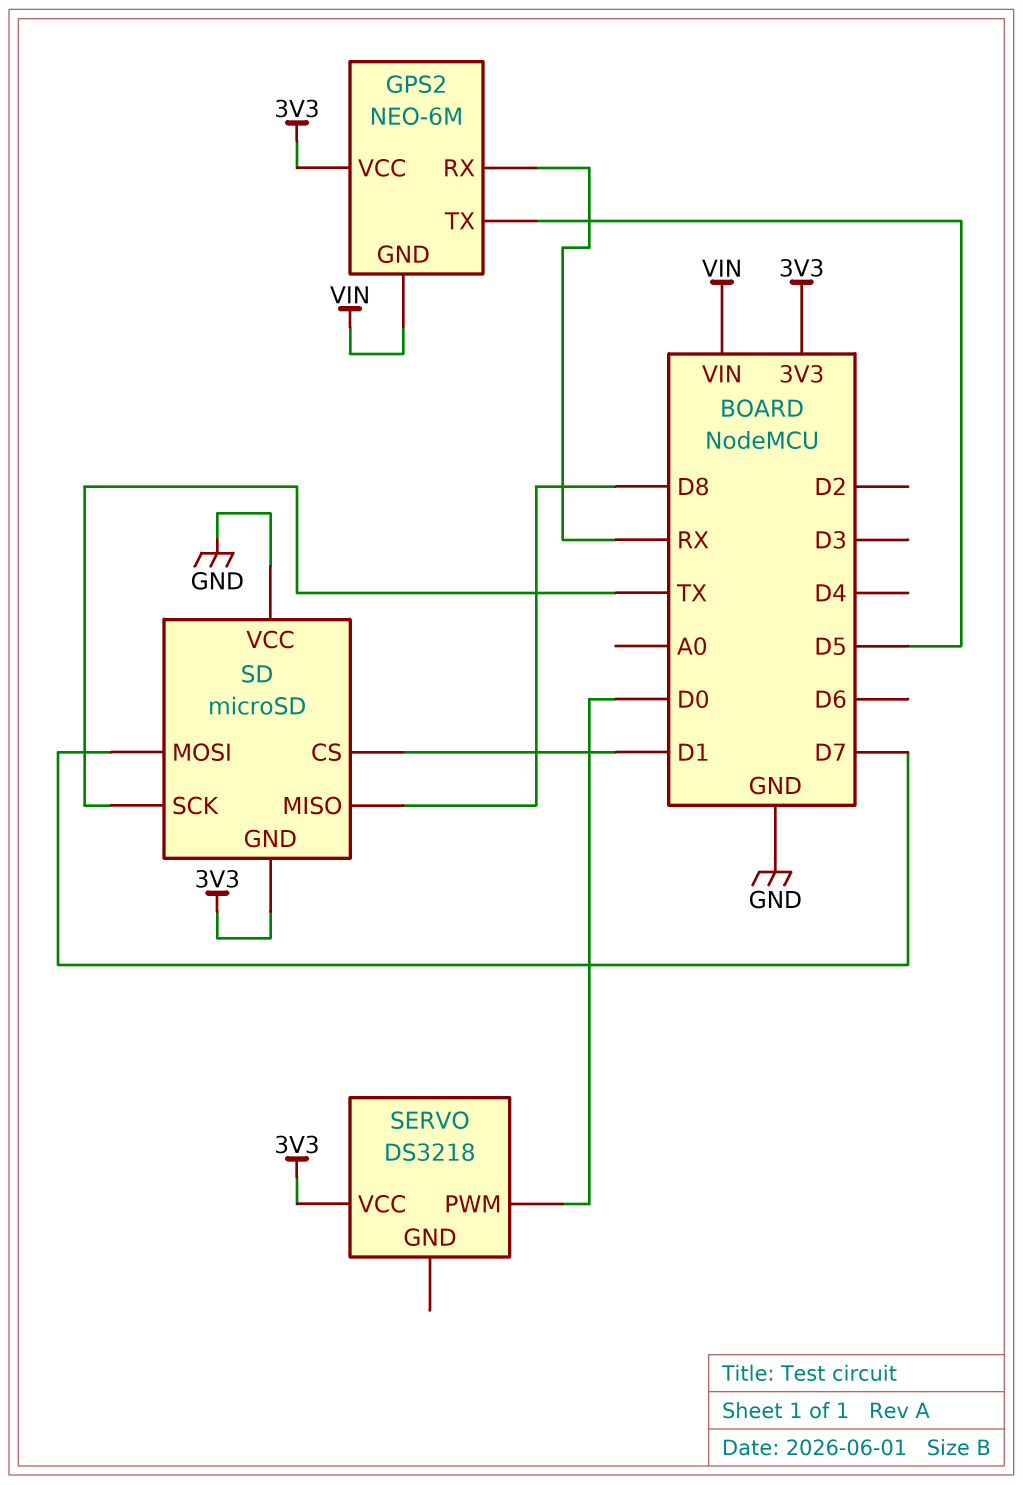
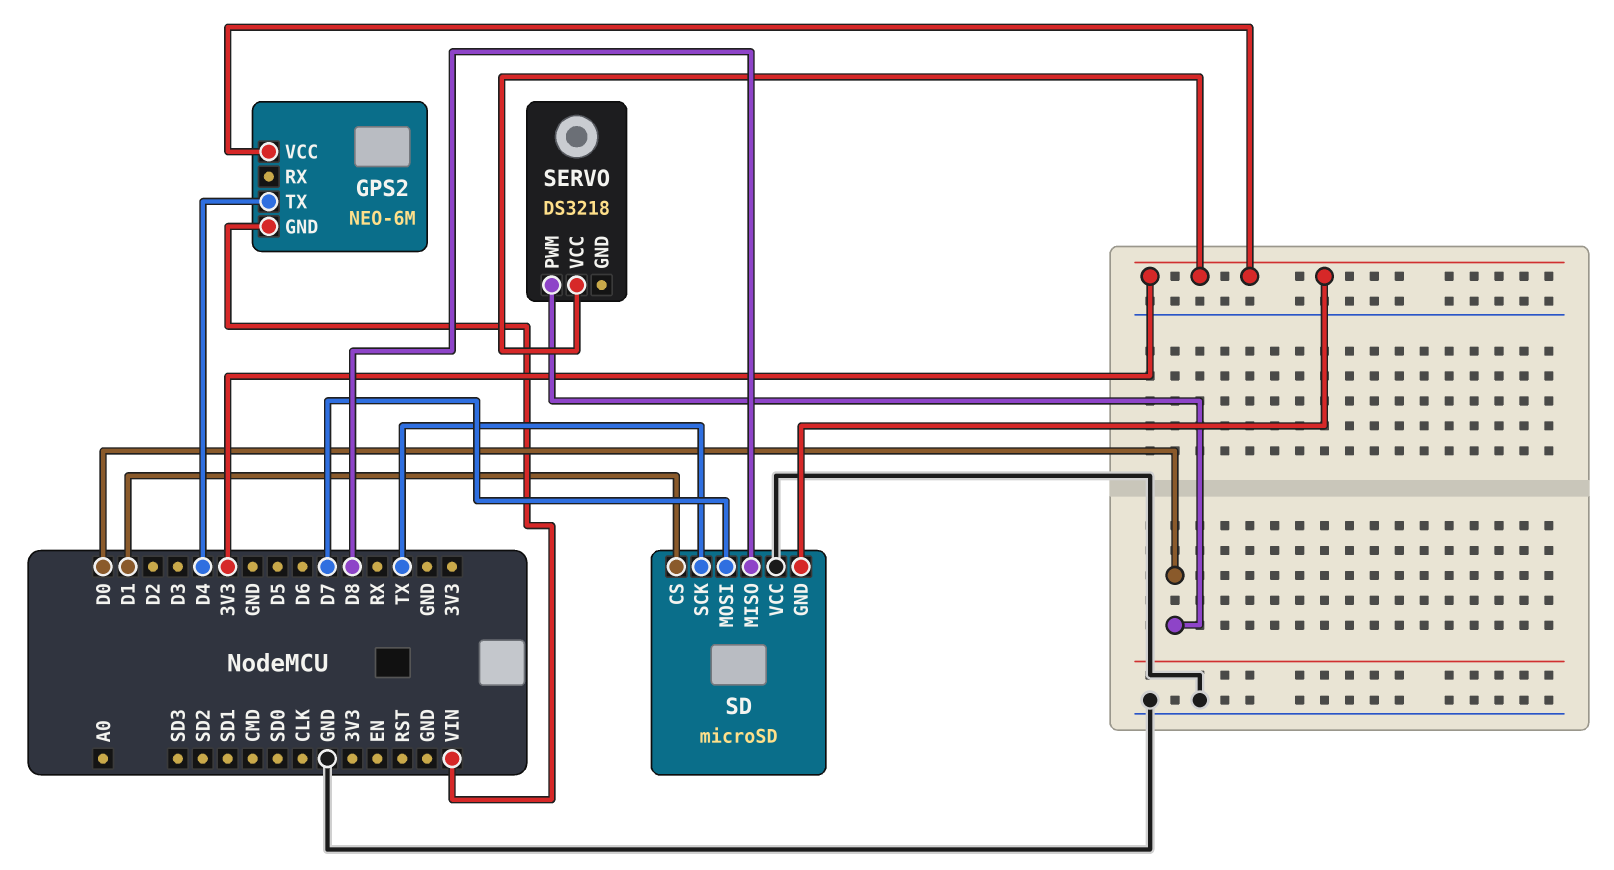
GPS2 pin RX: RX -> none
GPS2 pin TX: D5 -> D4

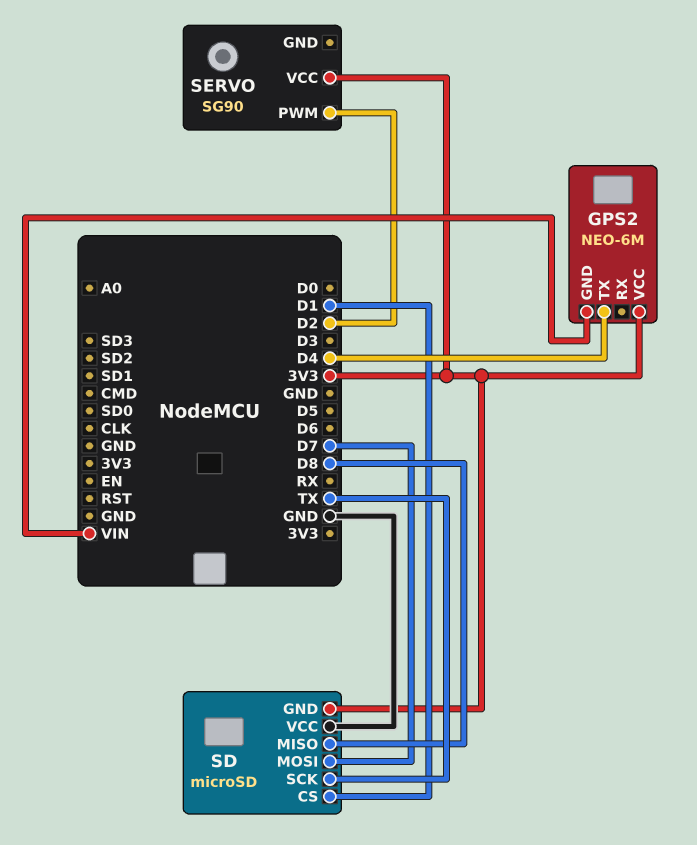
SERVO: DS3218 -> SG90
SERVO pin PWM: D0 -> D2

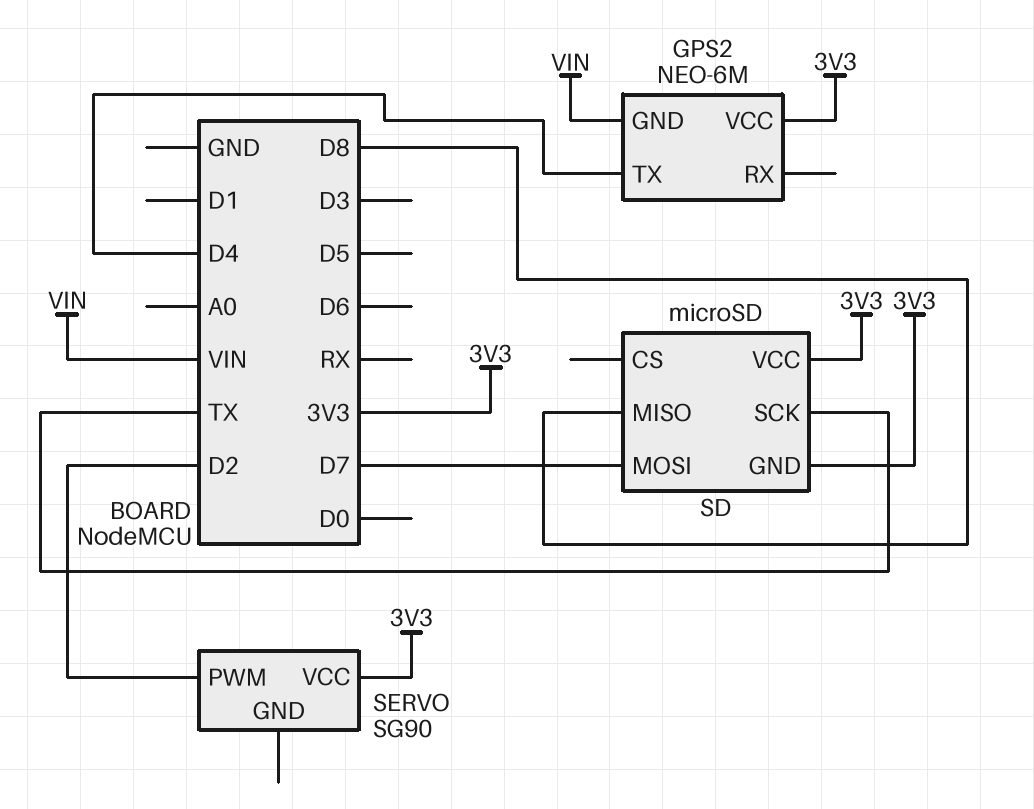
SD pin CS: D1 -> none
SD pin VCC: GND -> 3V3

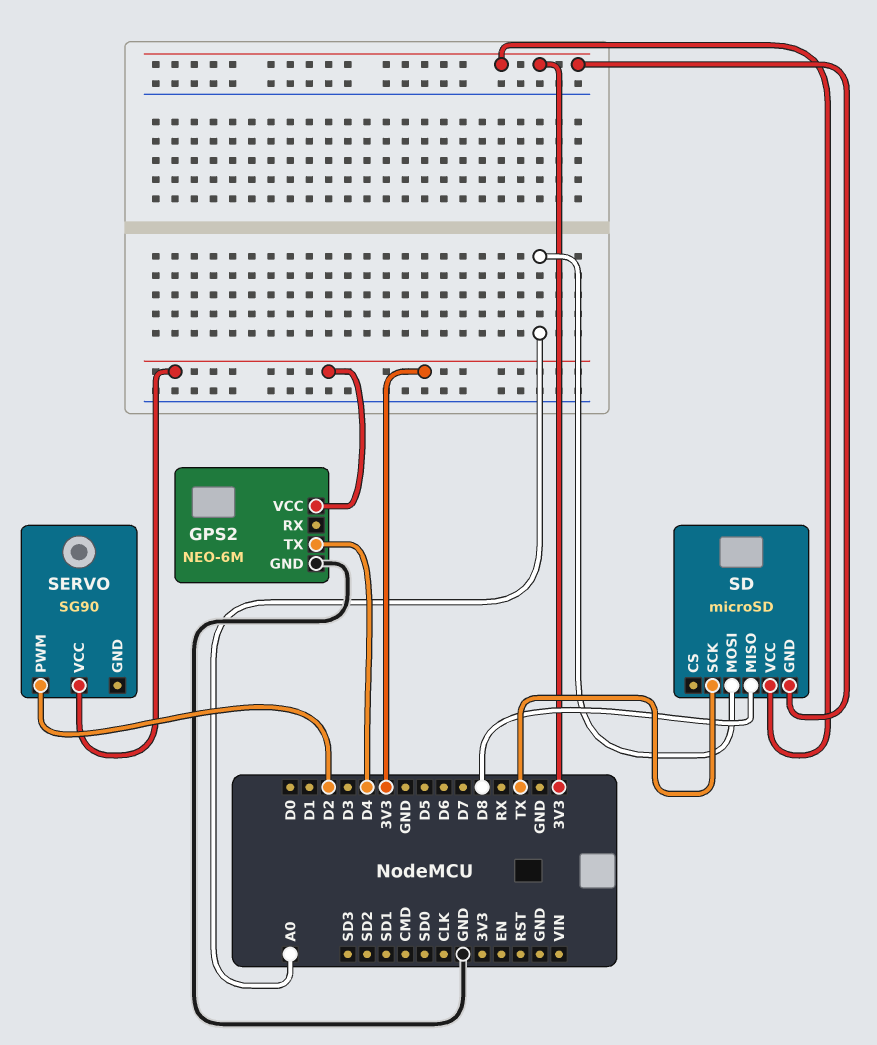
GPS2 pin GND: VIN -> GND
SD pin MOSI: D7 -> A0

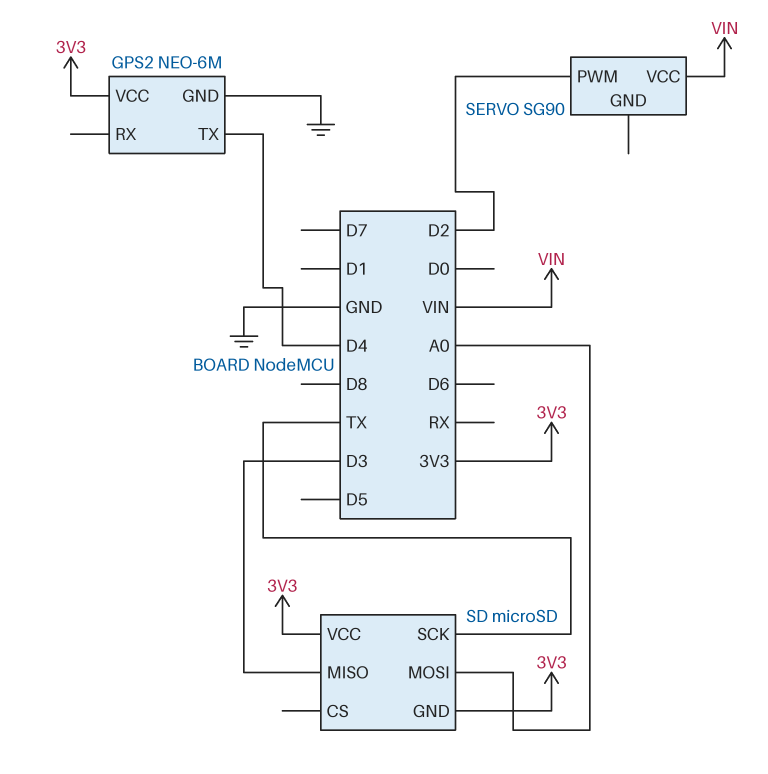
SD pin MISO: D8 -> D3
SERVO pin VCC: 3V3 -> VIN

